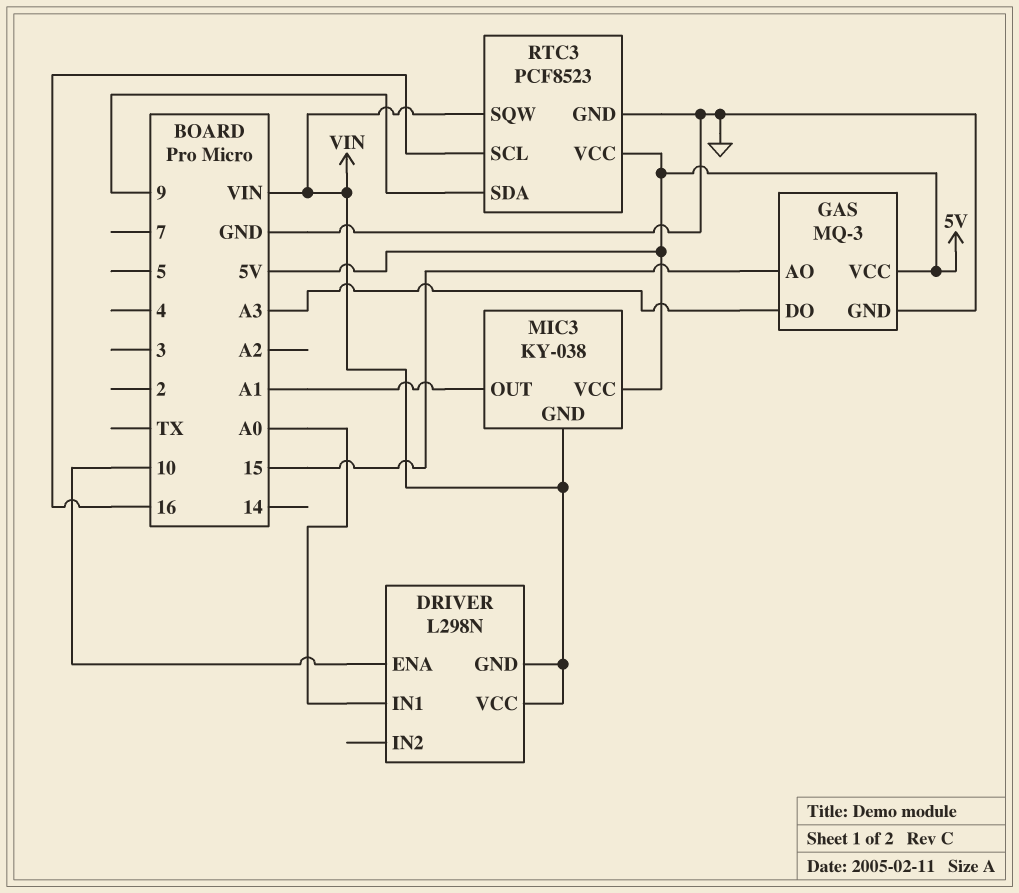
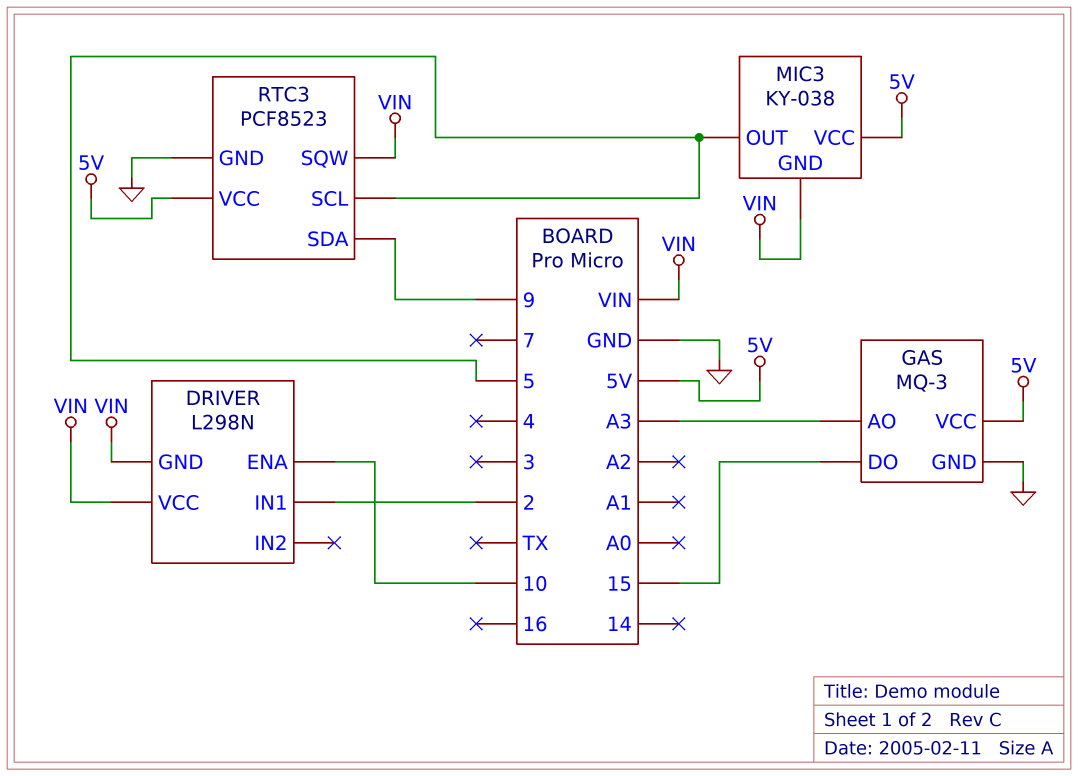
DRIVER pin IN1: A0 -> 2
GAS pin AO: 15 -> A3
GAS pin DO: A3 -> 15
MIC3 pin OUT: A1 -> 5
RTC3 pin SCL: 16 -> 5

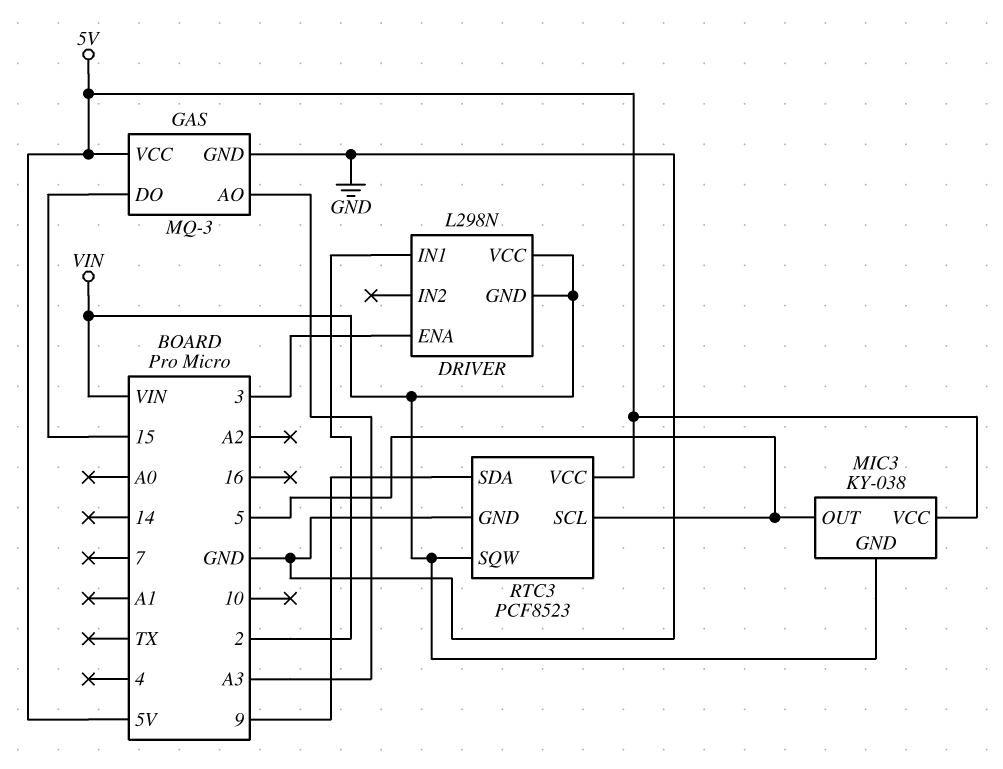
DRIVER pin ENA: 10 -> 3

